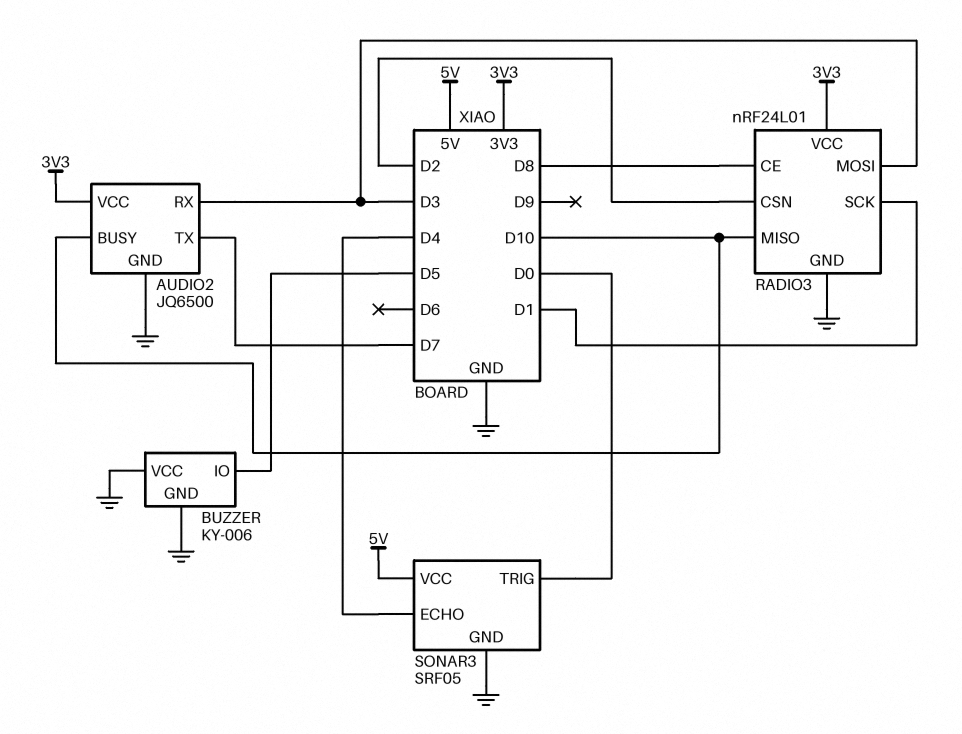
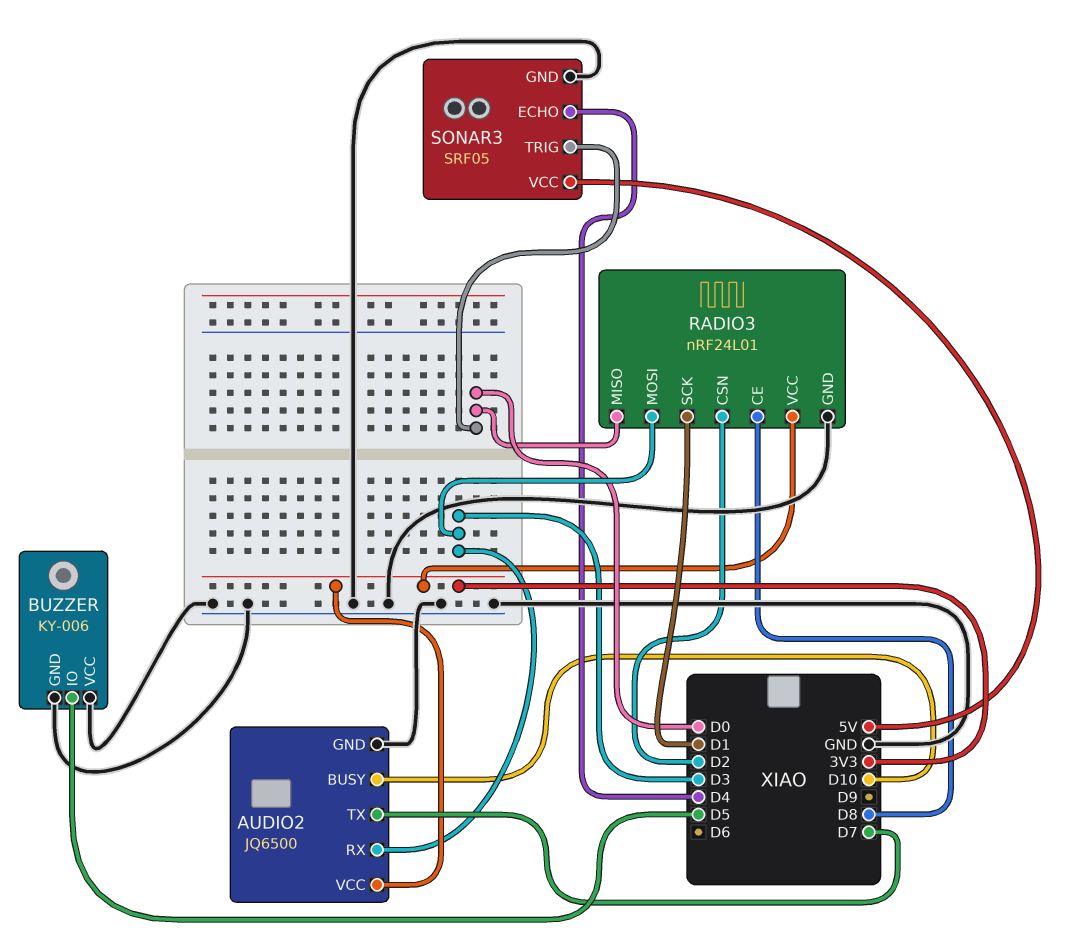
RADIO3 pin MISO: D10 -> D0

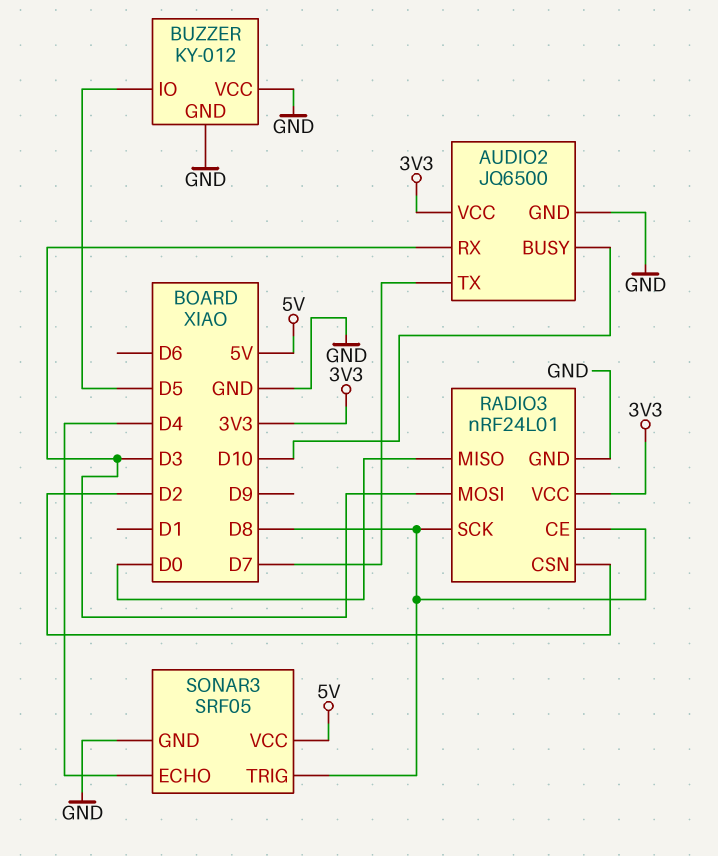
BUZZER: KY-006 -> KY-012
RADIO3 pin SCK: D1 -> D8
SONAR3 pin TRIG: D0 -> D8

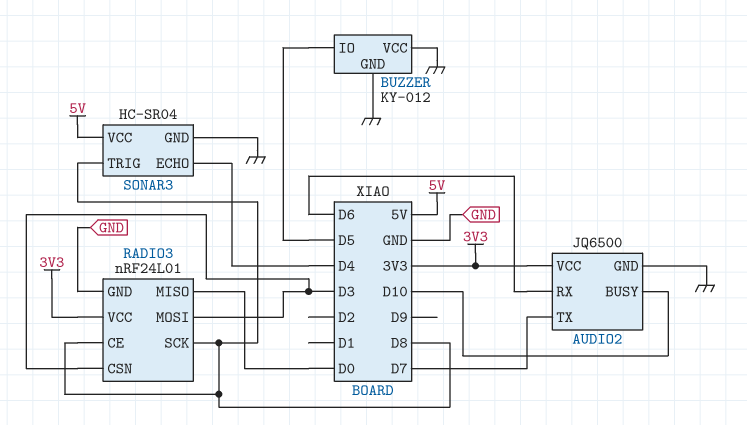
AUDIO2 pin RX: D3 -> D6
RADIO3 pin CSN: D2 -> D3
SONAR3: SRF05 -> HC-SR04

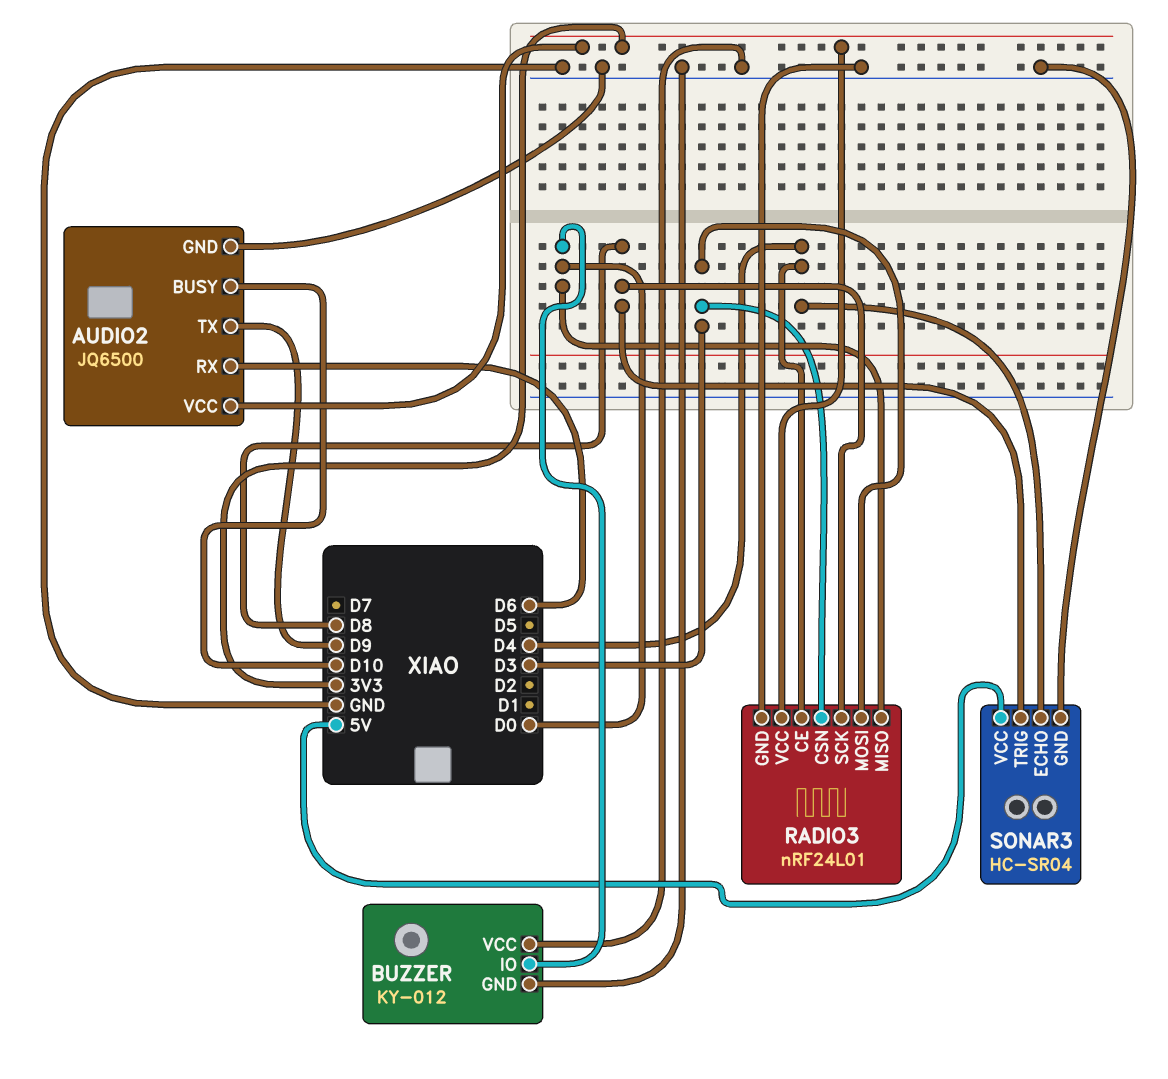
AUDIO2 pin TX: D7 -> D9
BUZZER pin IO: D5 -> D0
RADIO3 pin CE: D8 -> D4

